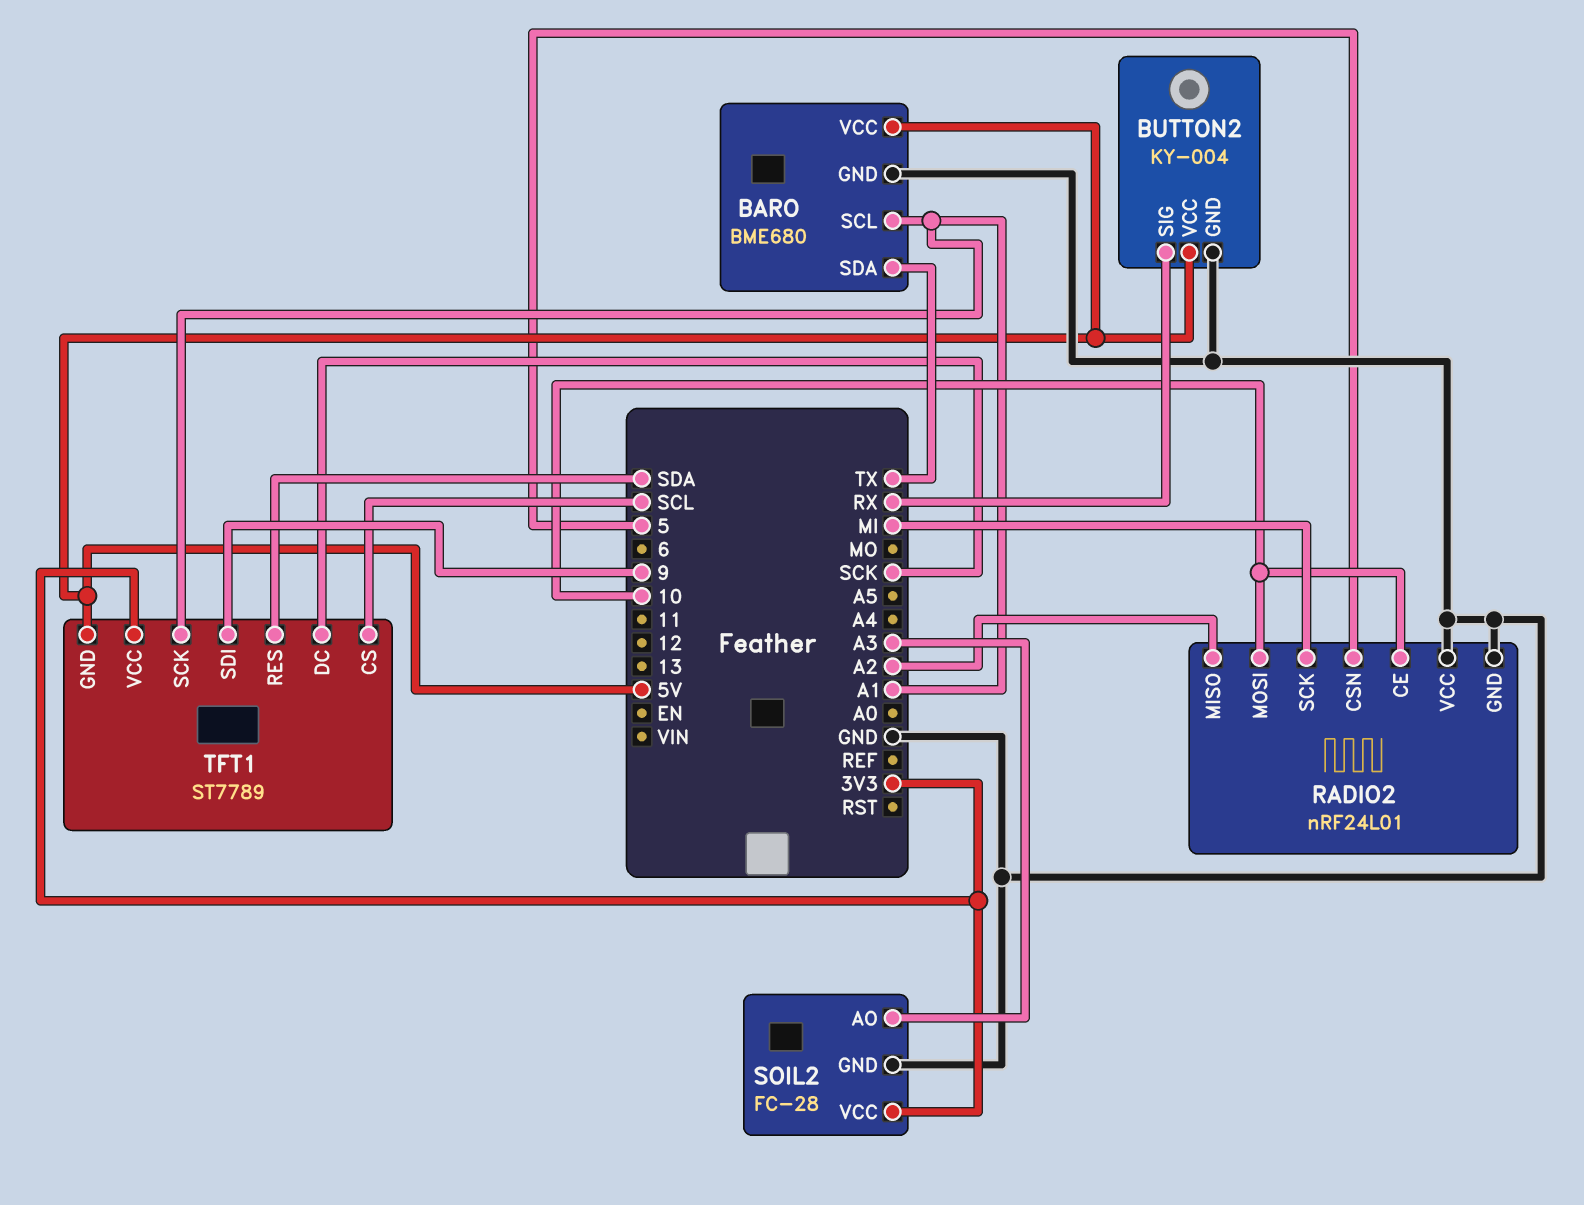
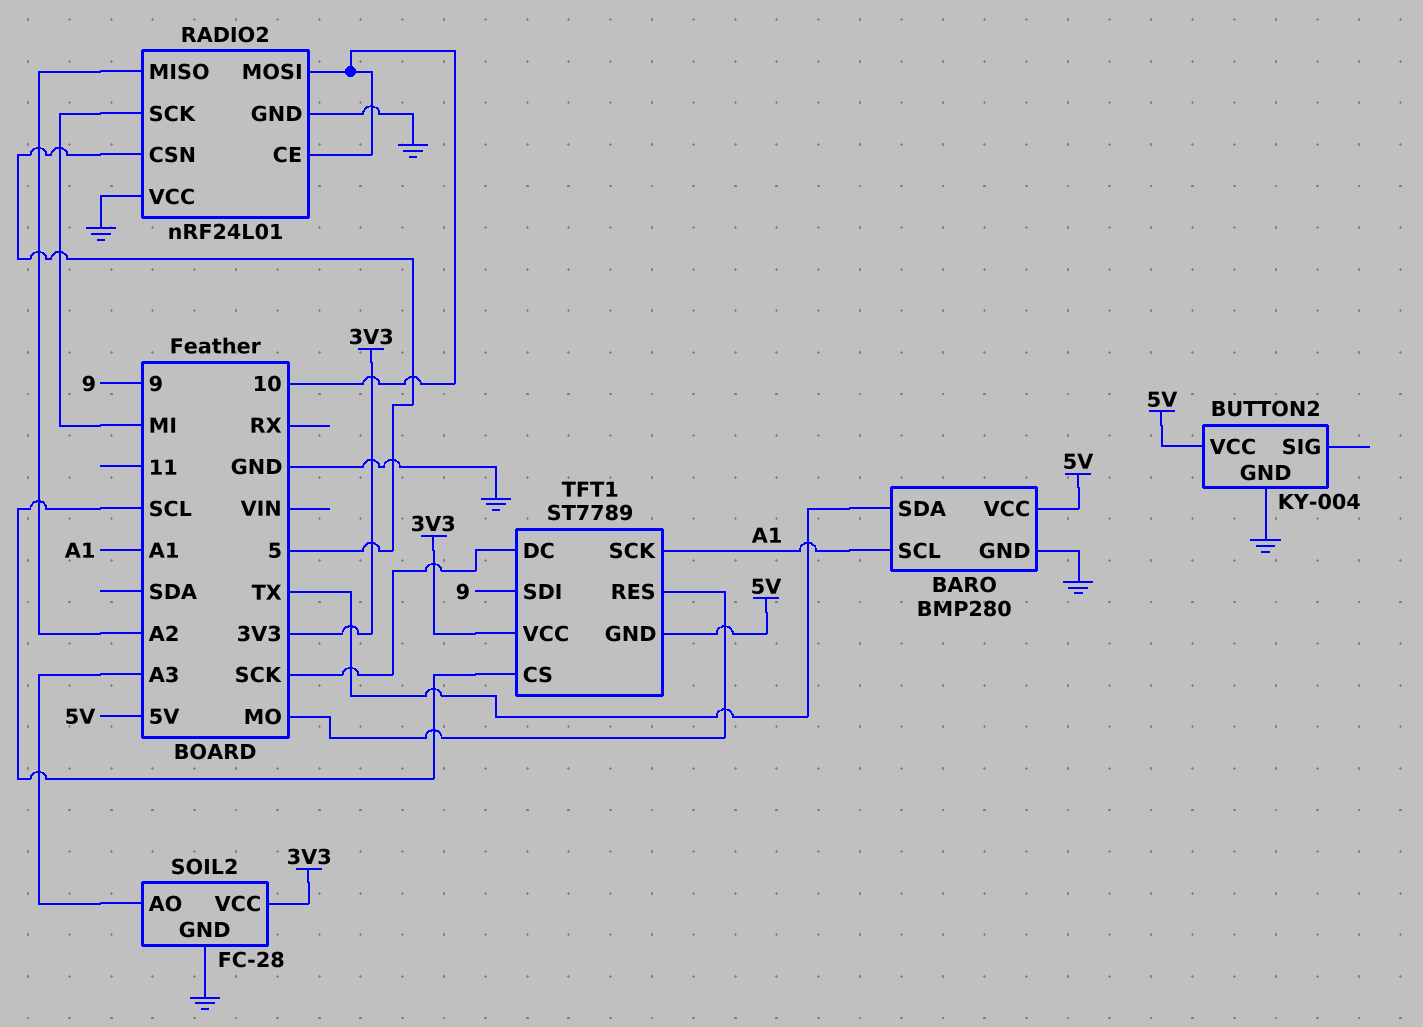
BARO: BME680 -> BMP280
BUTTON2 pin SIG: RX -> none
TFT1 pin RES: SDA -> MO

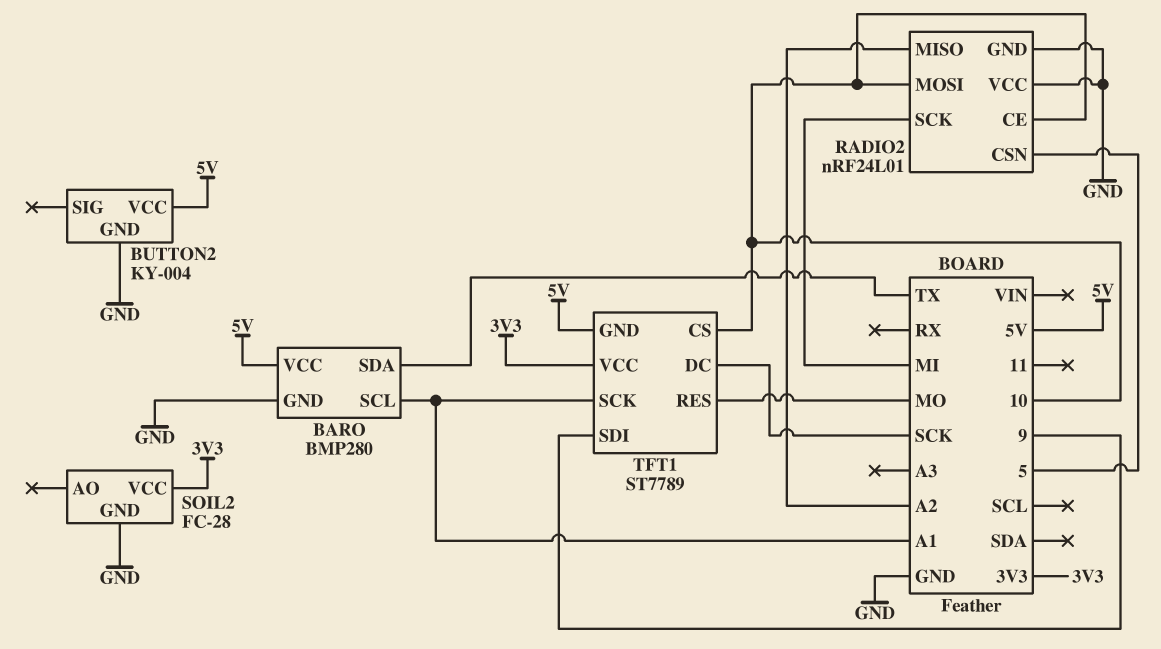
SOIL2 pin AO: A3 -> none
TFT1 pin CS: SCL -> 10

